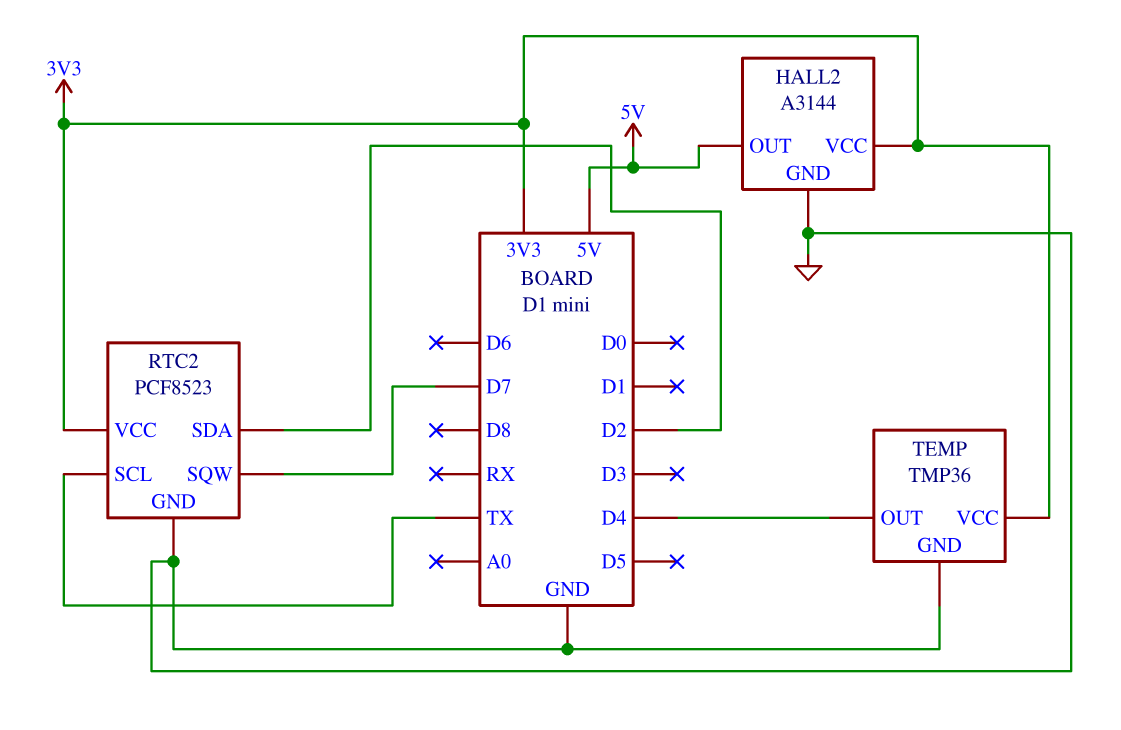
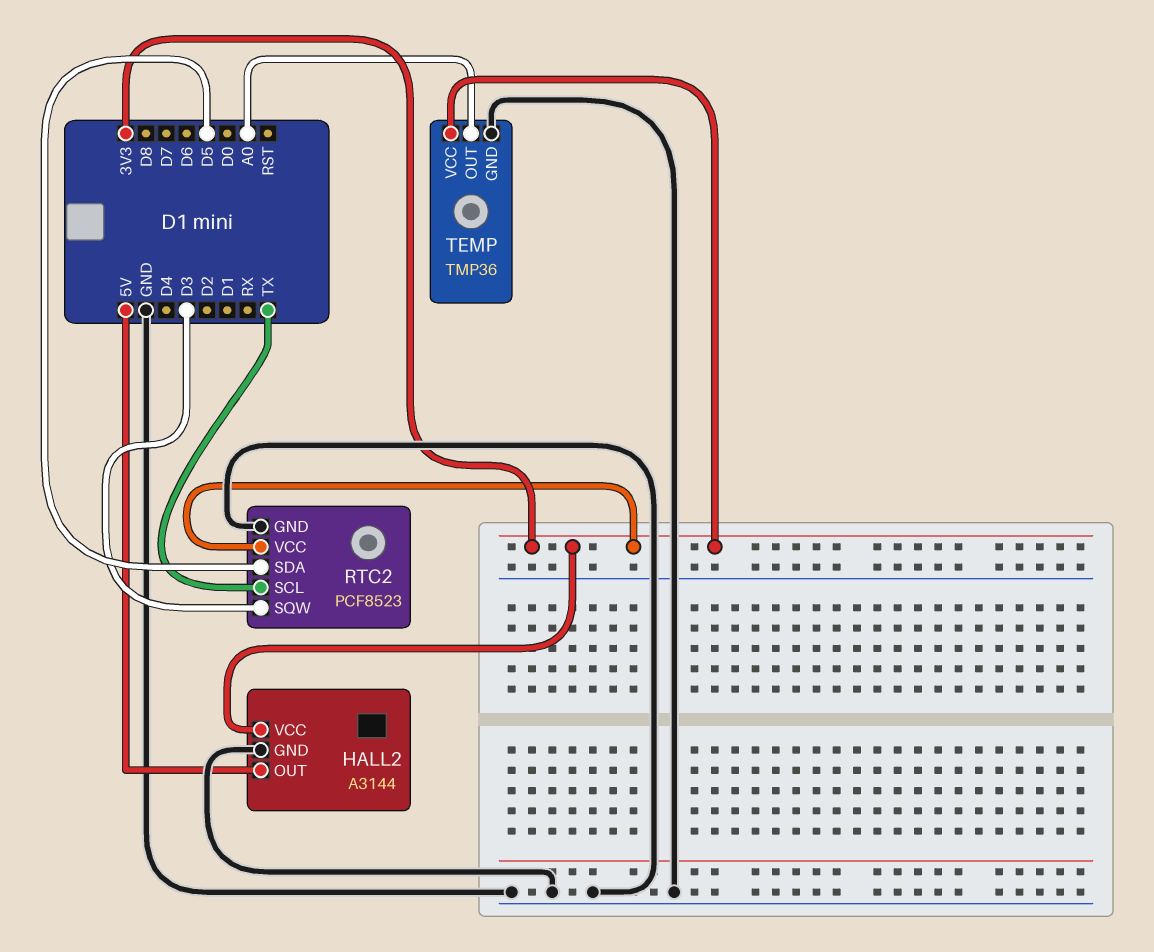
RTC2 pin SDA: D2 -> D5
RTC2 pin SQW: D7 -> D3
TEMP pin OUT: D4 -> A0

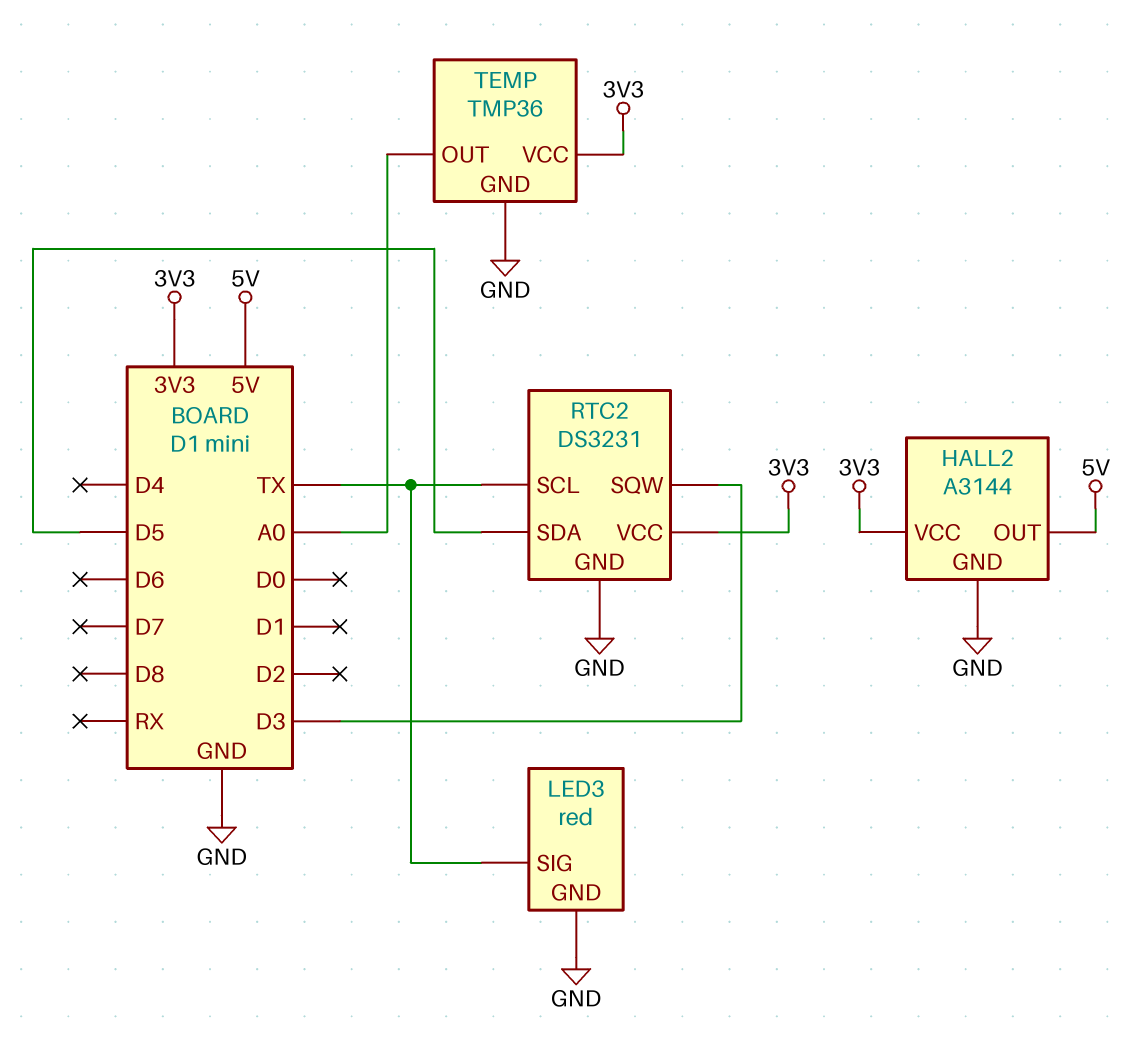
LED3: none -> red
LED3 pin GND: none -> GND
LED3 pin SIG: none -> TX
RTC2: PCF8523 -> DS3231

